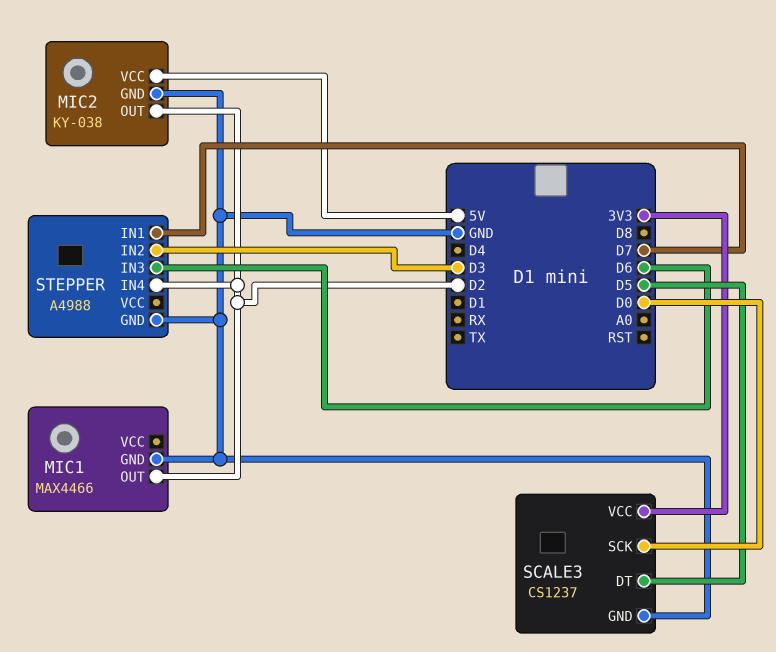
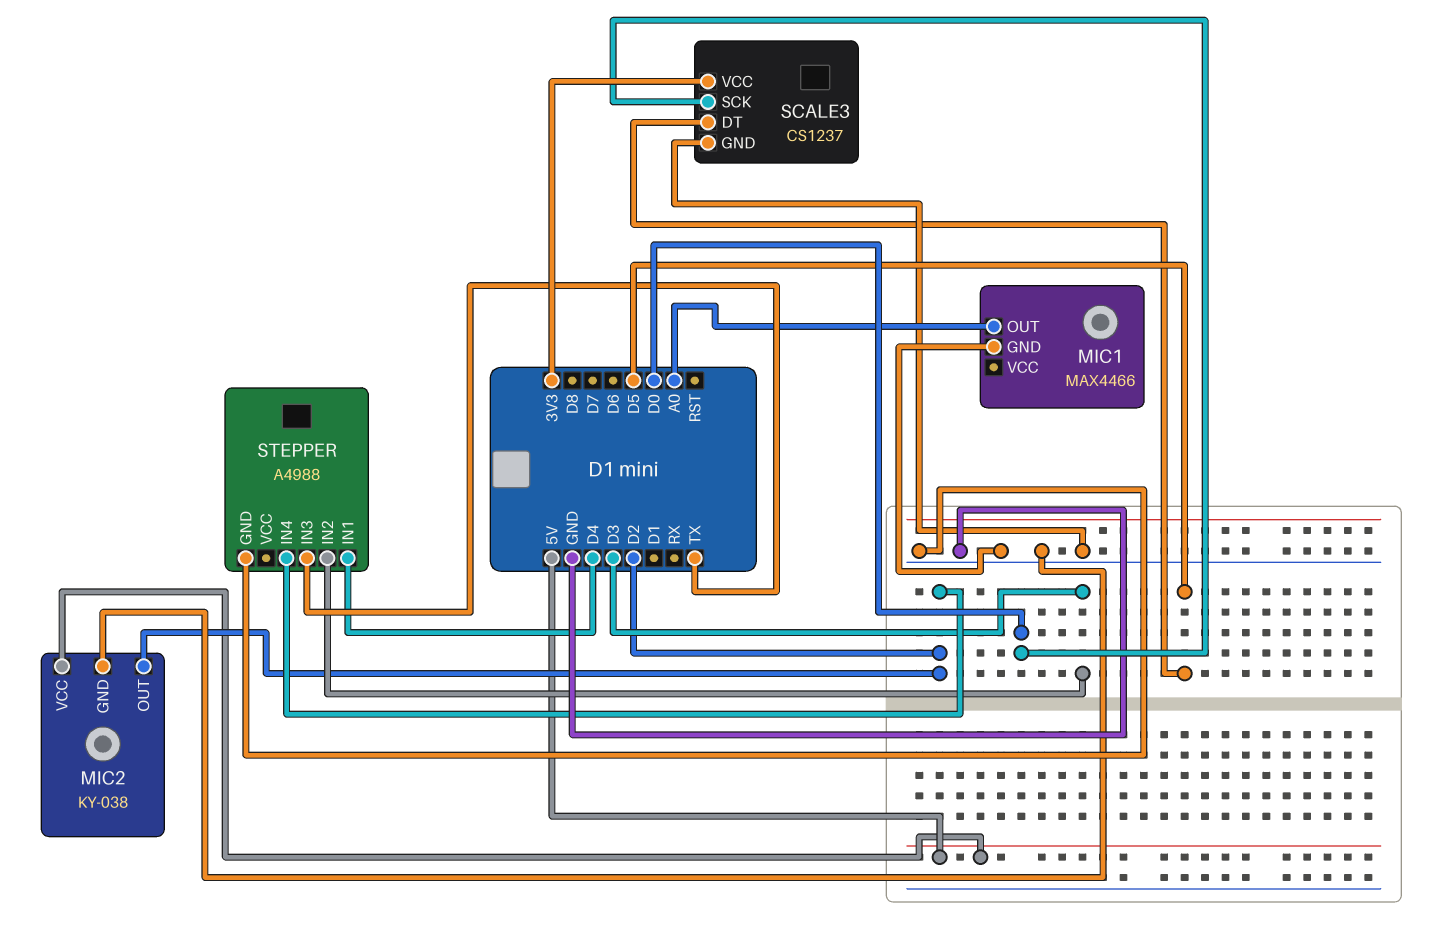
MIC1 pin OUT: D2 -> A0
STEPPER pin IN1: D7 -> D4
STEPPER pin IN3: D6 -> TX

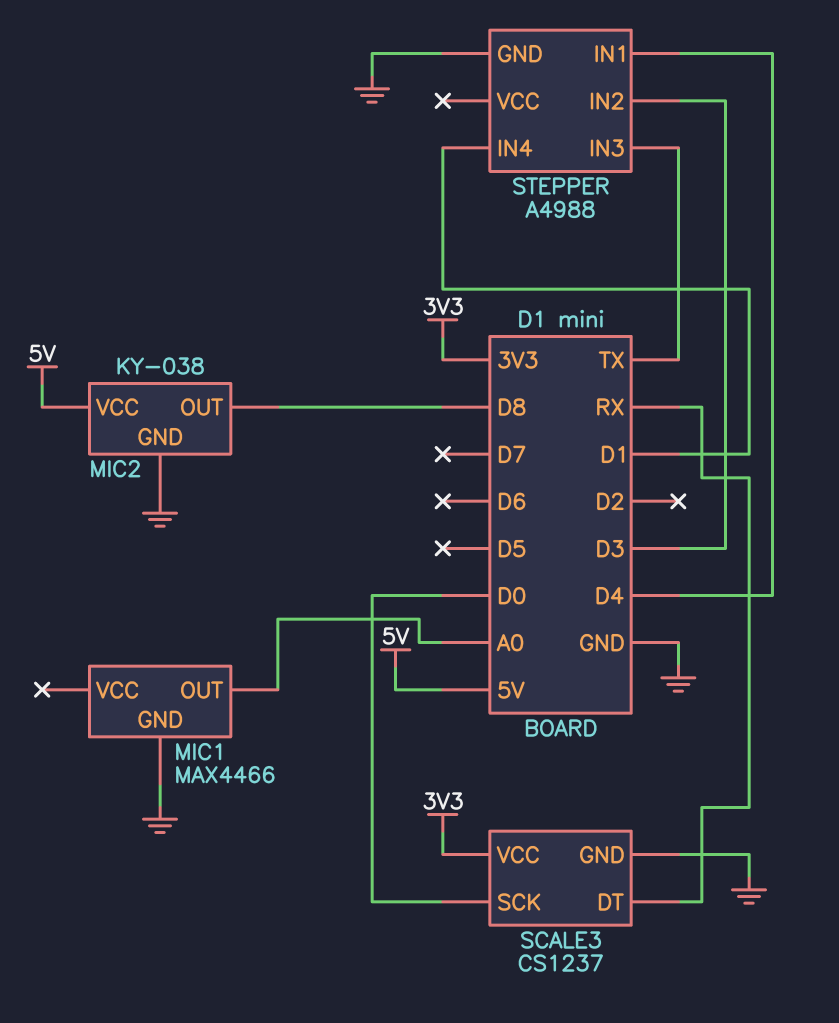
MIC2 pin OUT: D2 -> D8
SCALE3 pin DT: D5 -> RX
STEPPER pin IN4: D2 -> D1

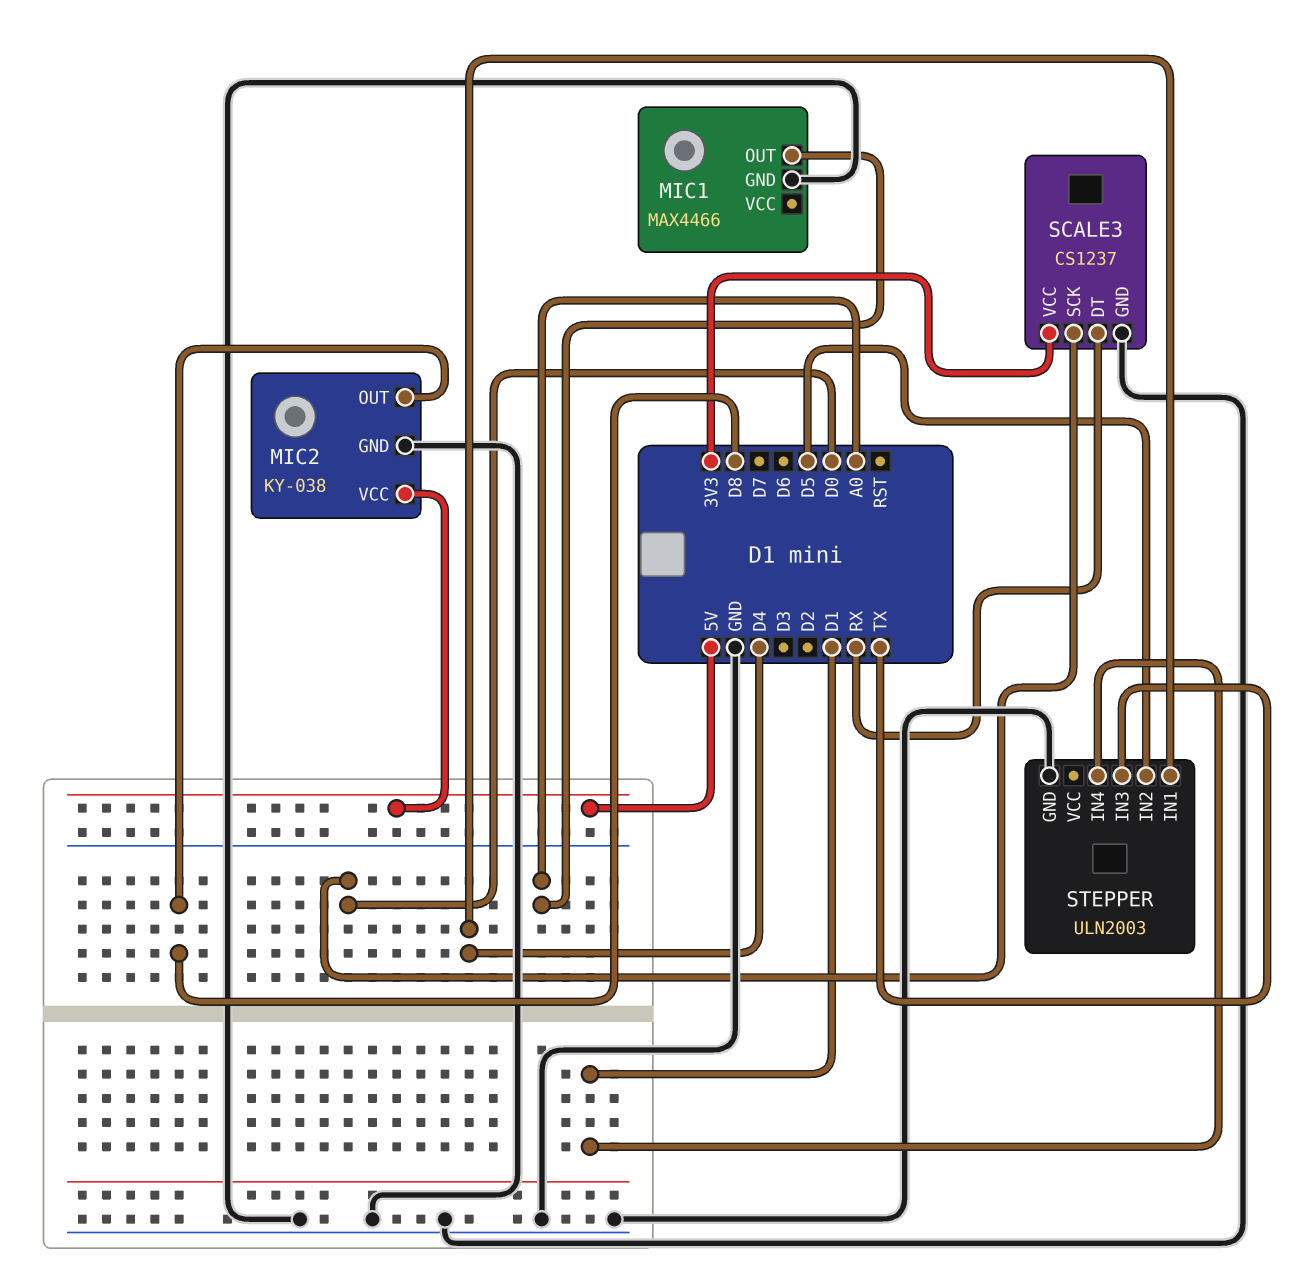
STEPPER: A4988 -> ULN2003
STEPPER pin IN2: D3 -> D5

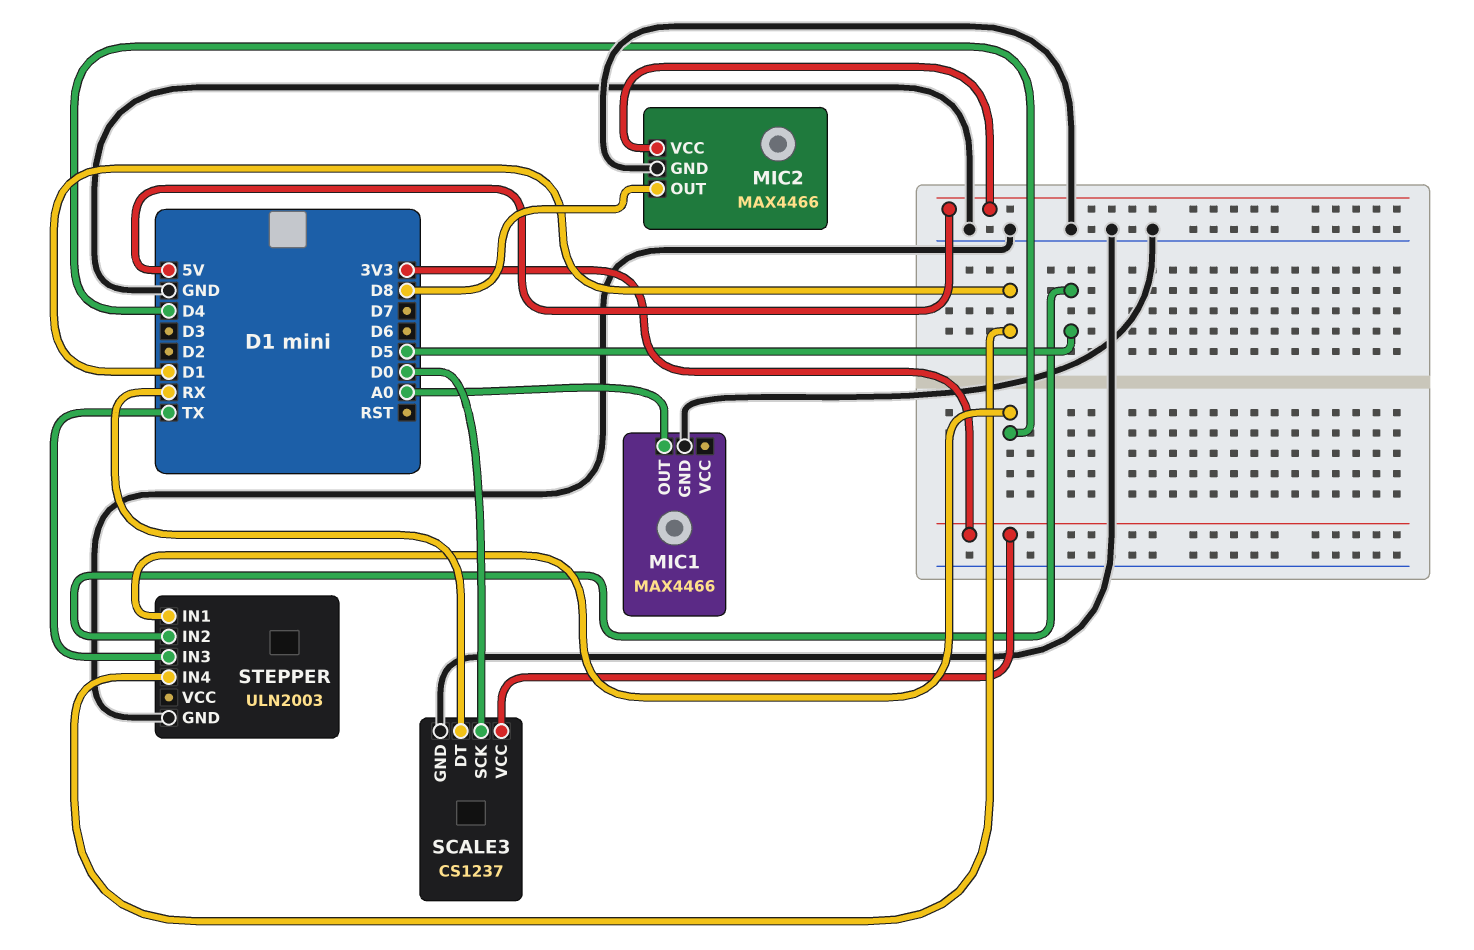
MIC2: KY-038 -> MAX4466

